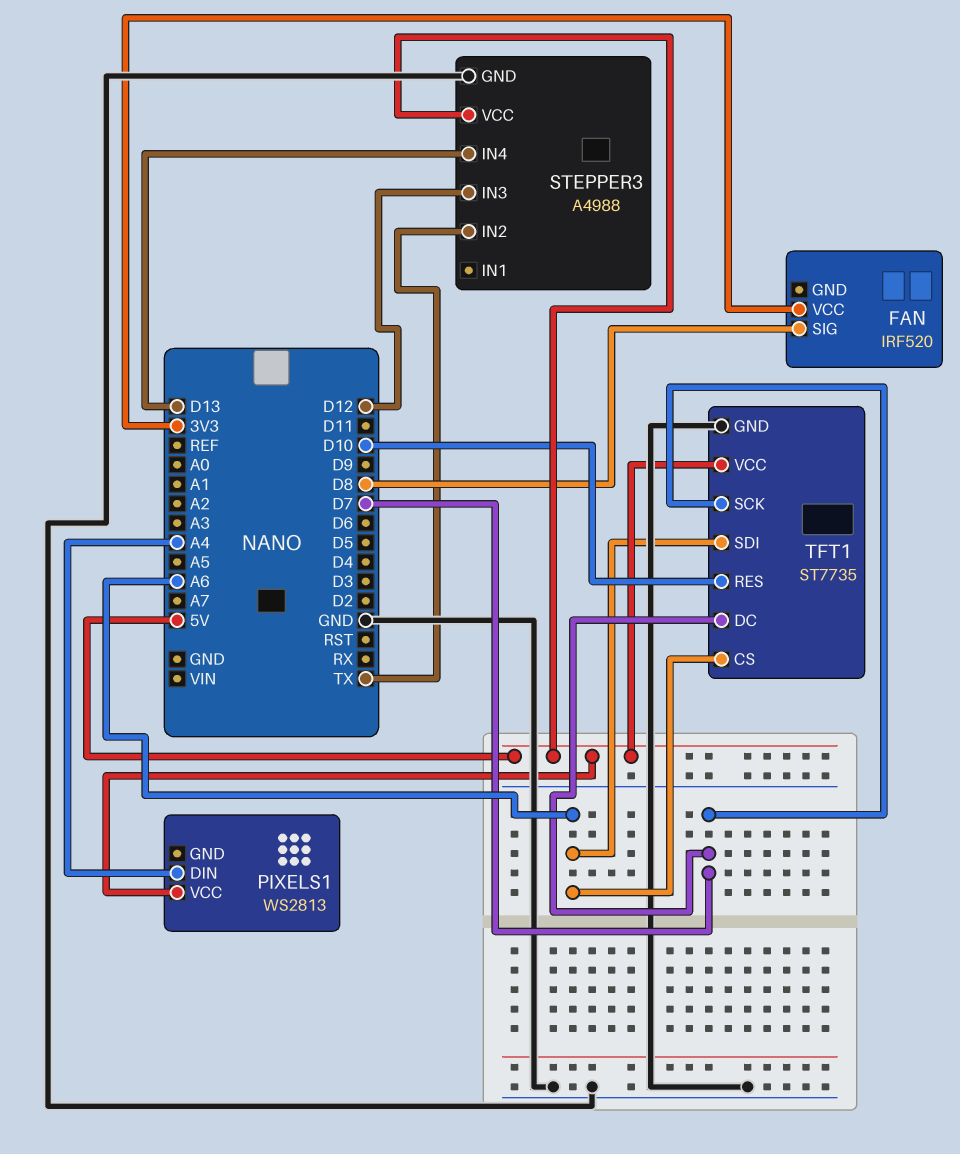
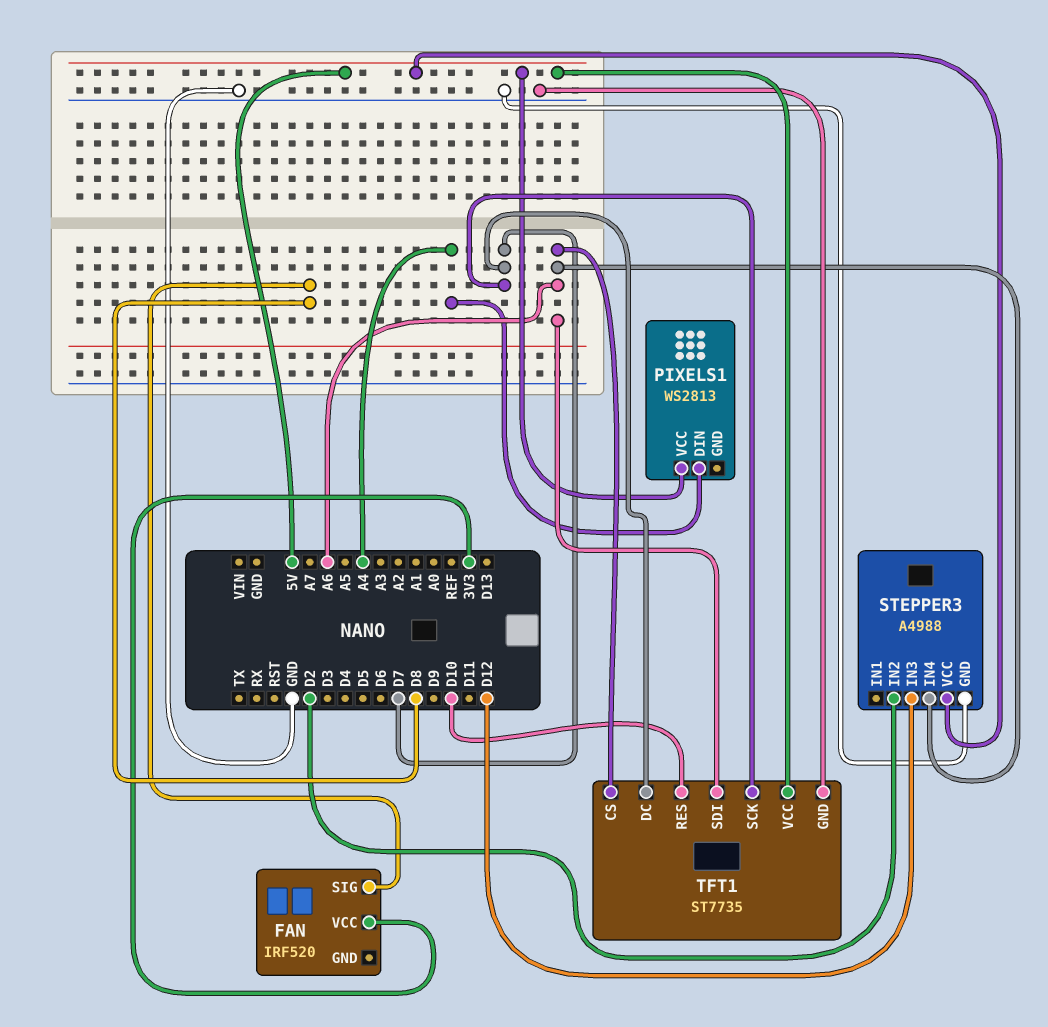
STEPPER3 pin IN2: TX -> D2
STEPPER3 pin IN4: D13 -> A6

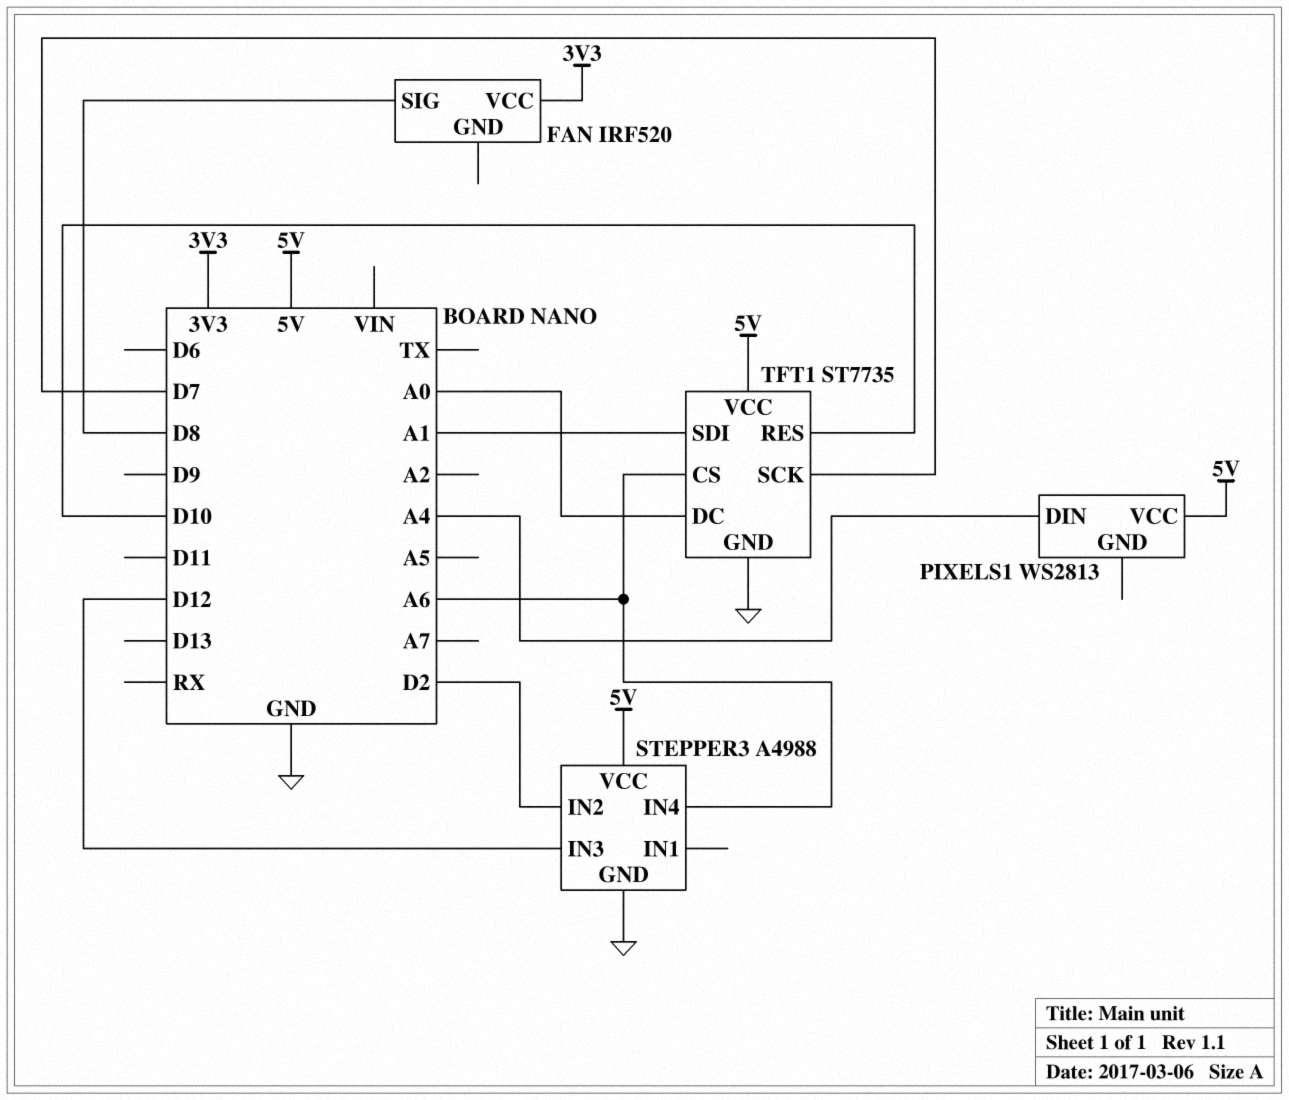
TFT1 pin DC: D7 -> A0
TFT1 pin SDI: A6 -> A1

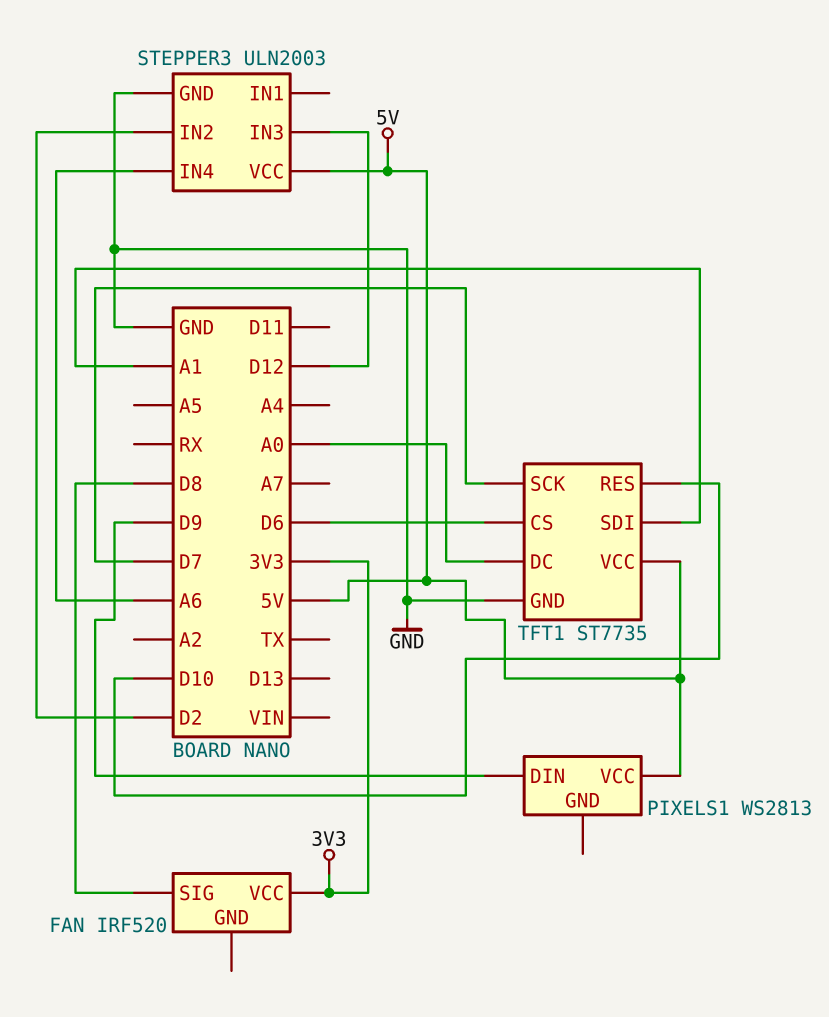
PIXELS1 pin DIN: A4 -> D9
STEPPER3: A4988 -> ULN2003
TFT1 pin CS: A6 -> D6

